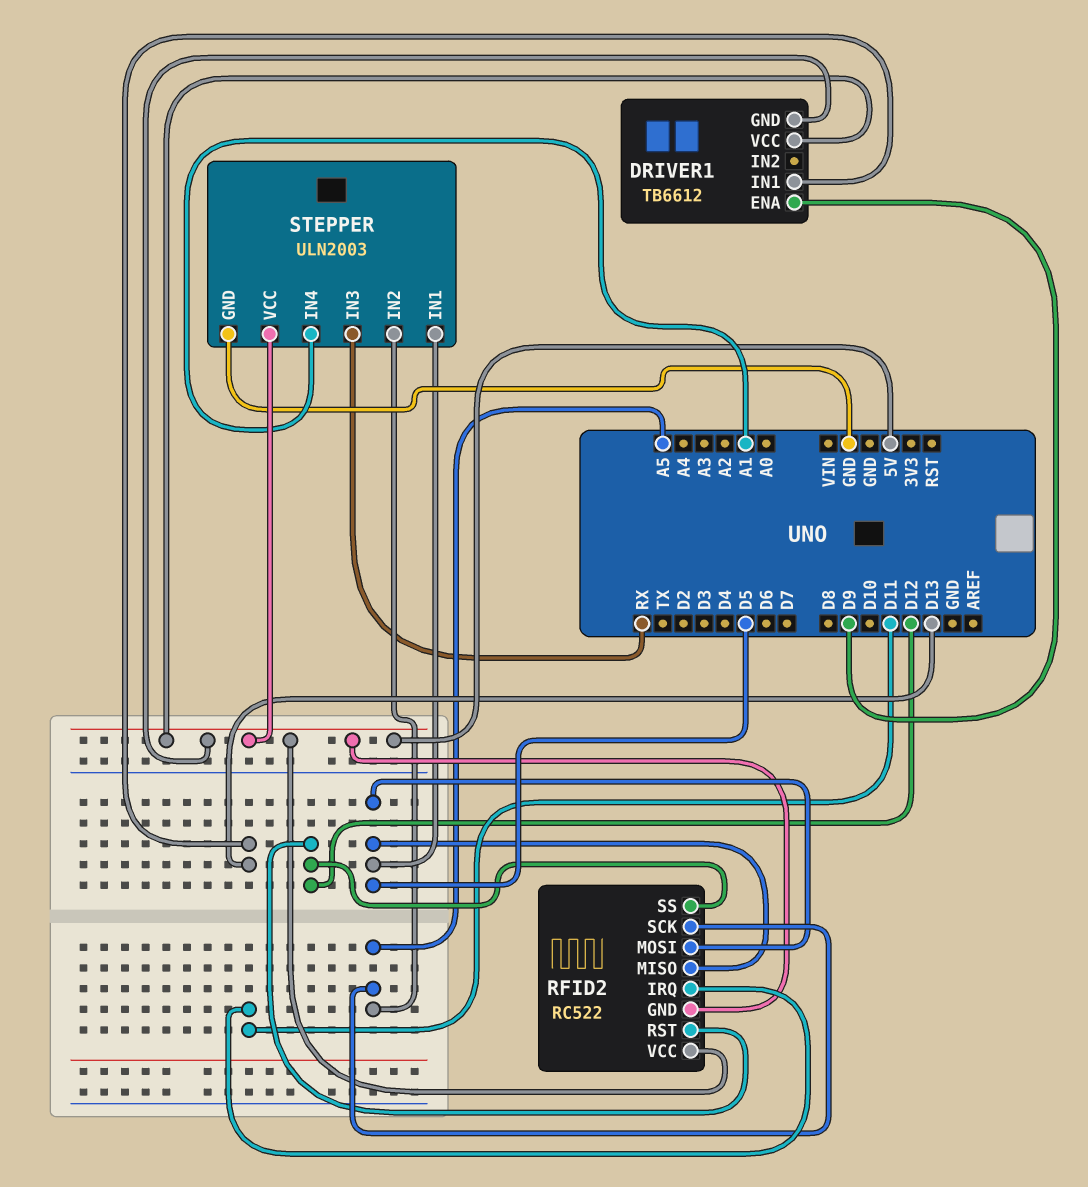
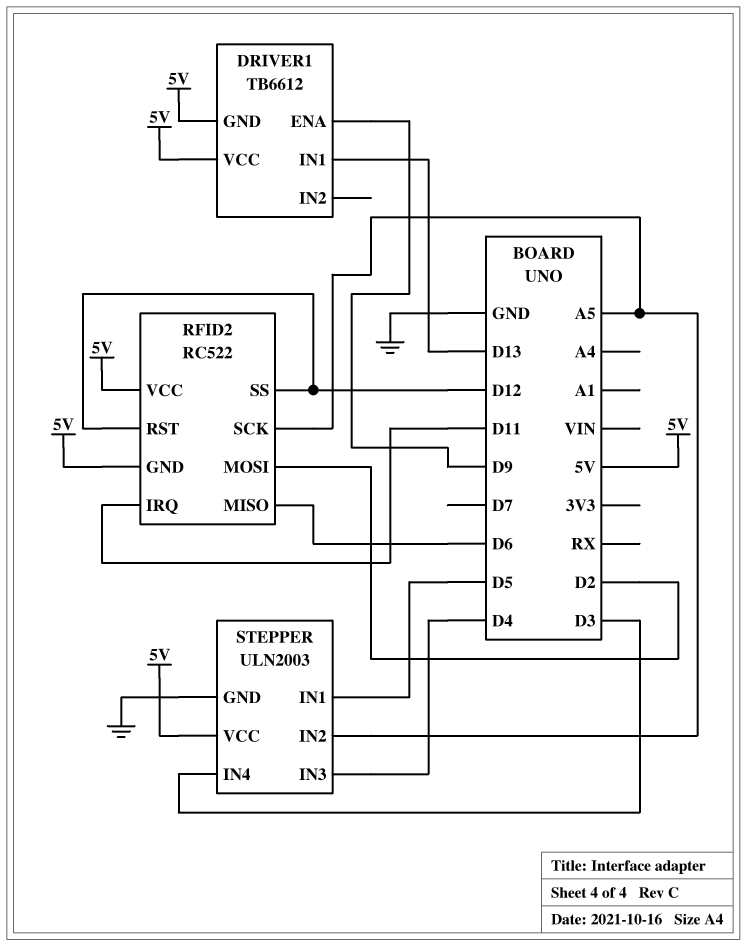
RFID2 pin MISO: D5 -> D6
RFID2 pin MOSI: D5 -> D2
STEPPER pin IN3: RX -> D4
STEPPER pin IN4: A1 -> D3

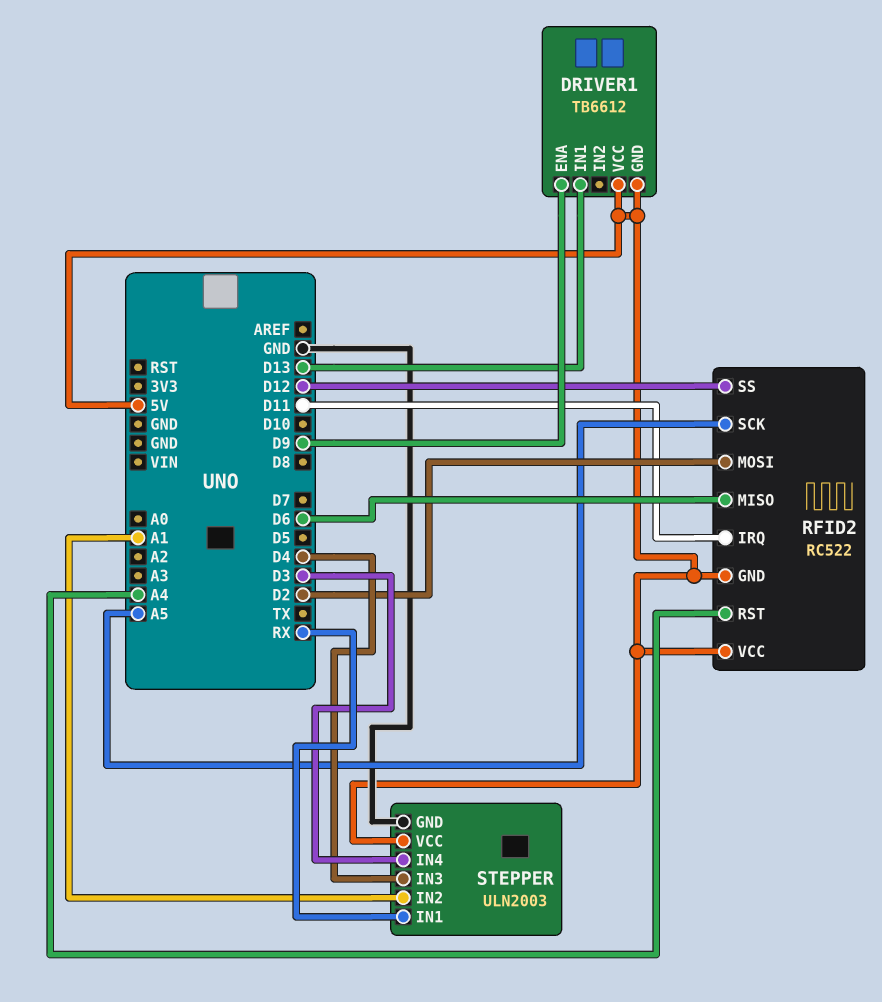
RFID2 pin RST: D12 -> A4
STEPPER pin IN1: D5 -> RX
STEPPER pin IN2: A5 -> A1

